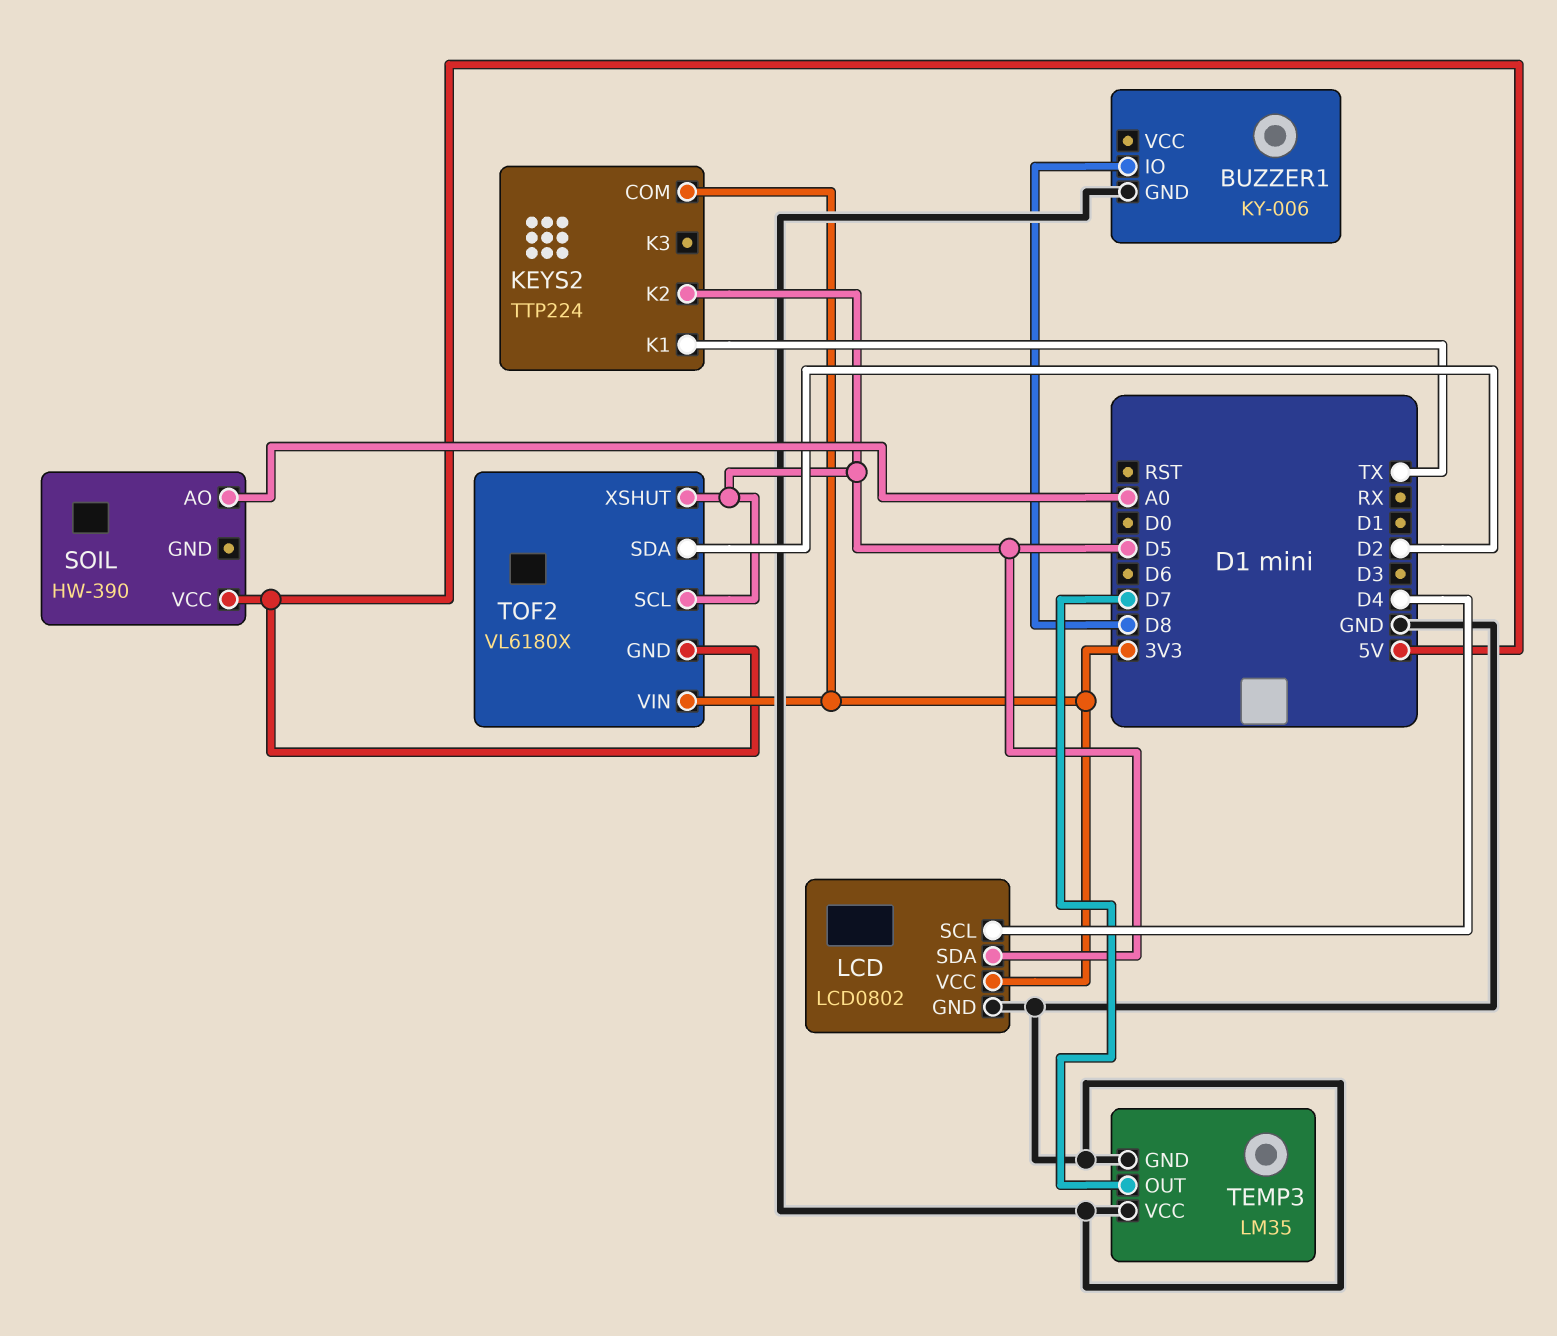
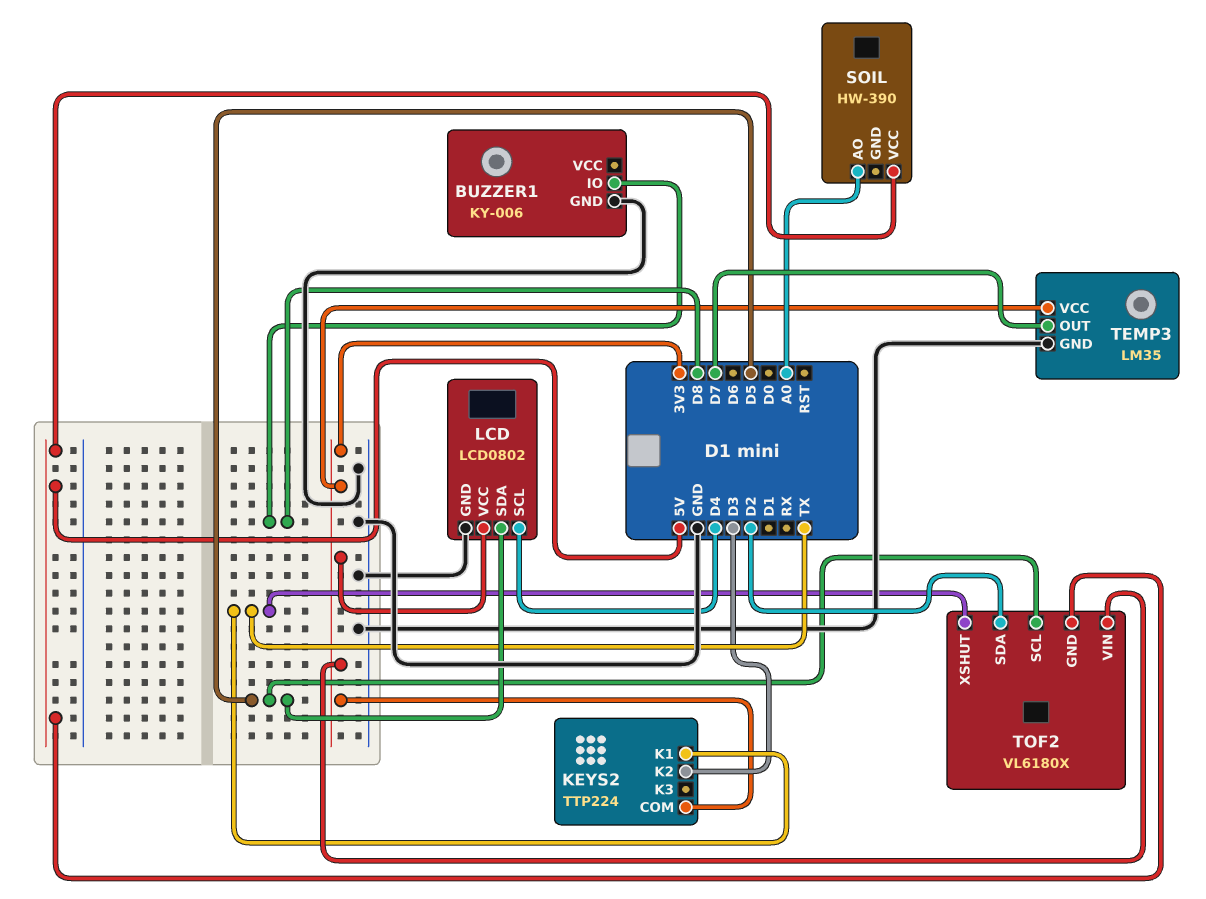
KEYS2 pin K2: D5 -> D3
TEMP3 pin VCC: GND -> 3V3
TOF2 pin XSHUT: D5 -> TX

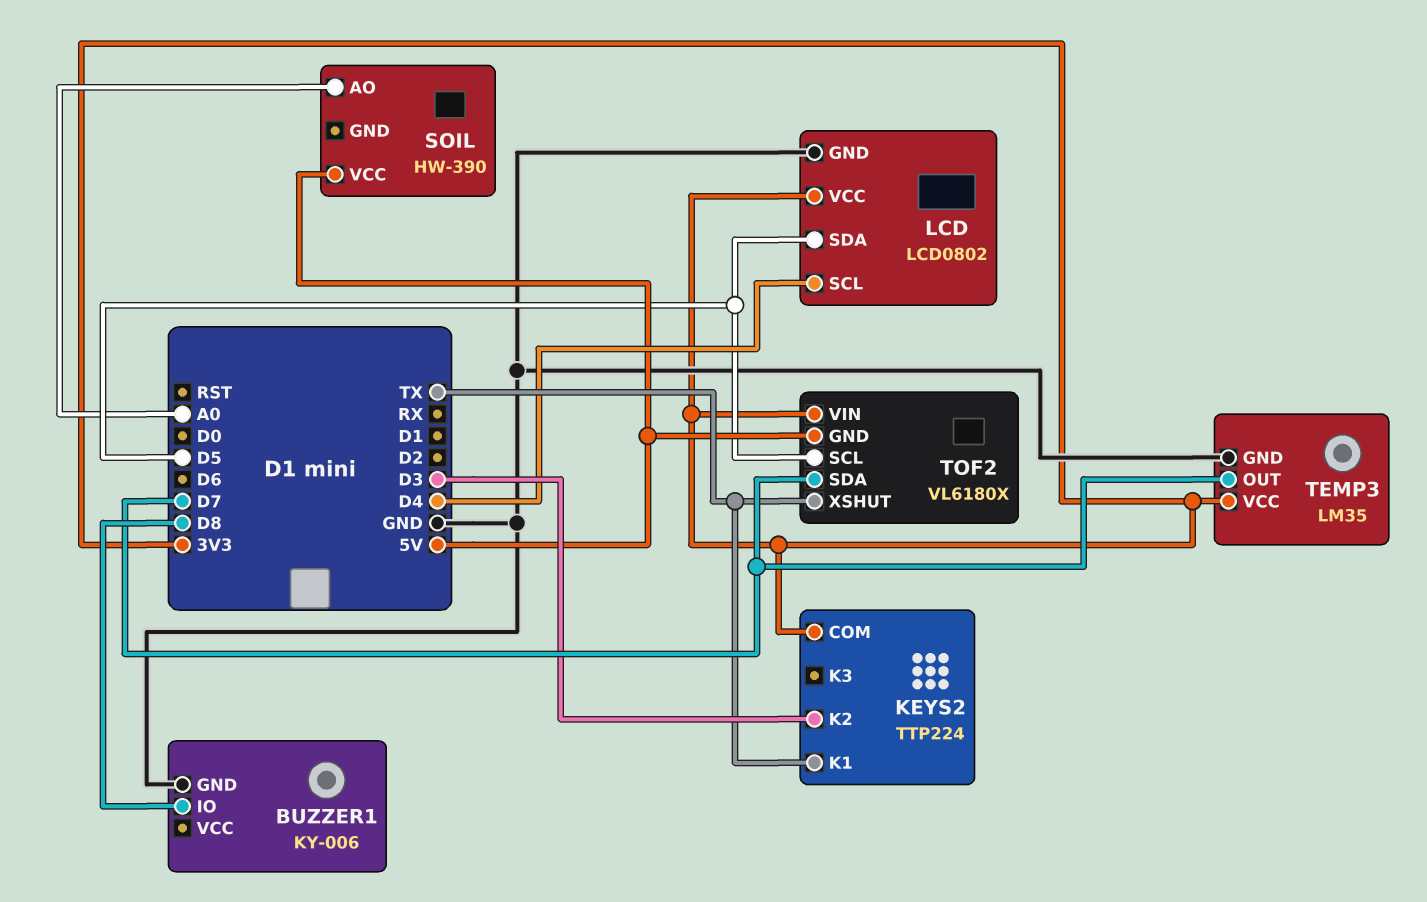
TOF2 pin SDA: D2 -> D7

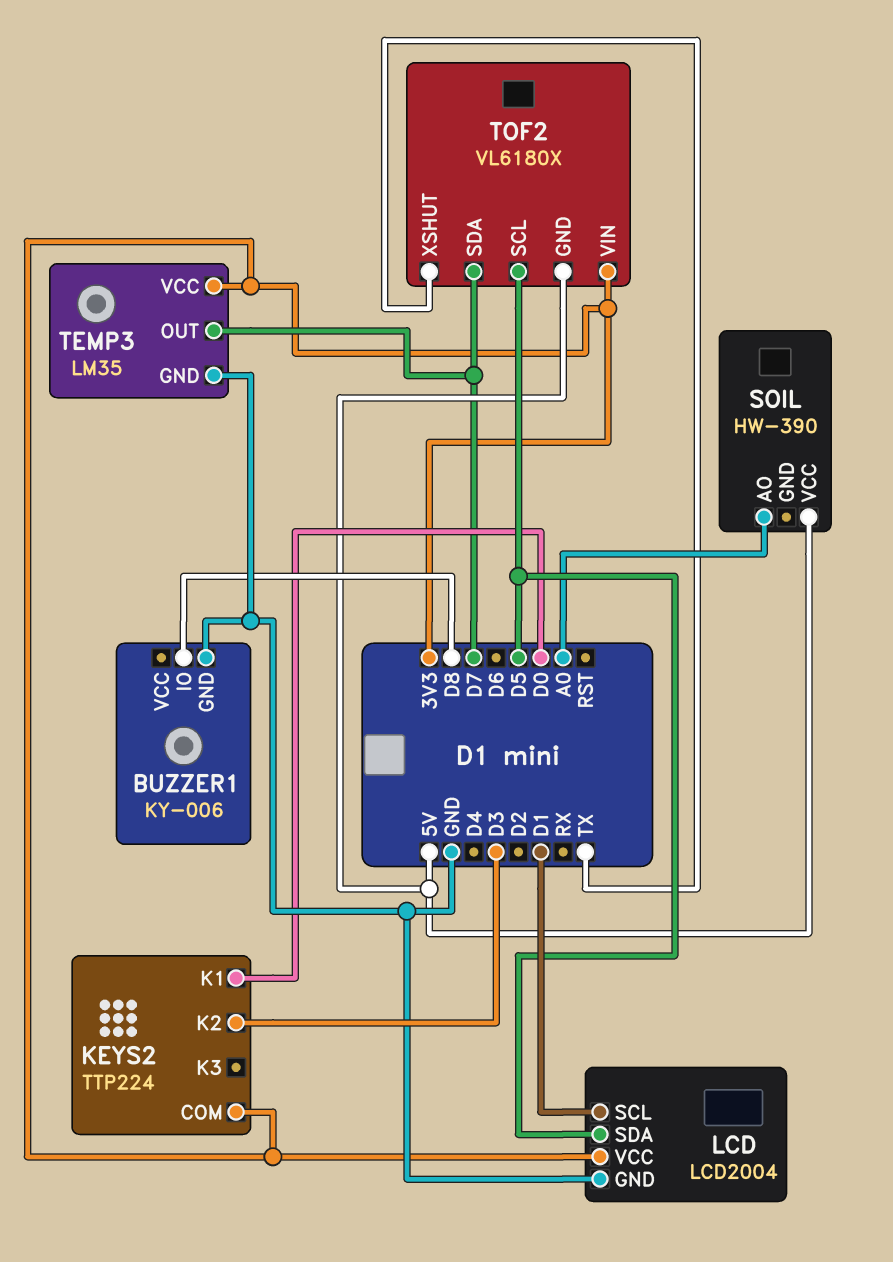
KEYS2 pin K1: TX -> D0
LCD: LCD0802 -> LCD2004
LCD pin SCL: D4 -> D1

